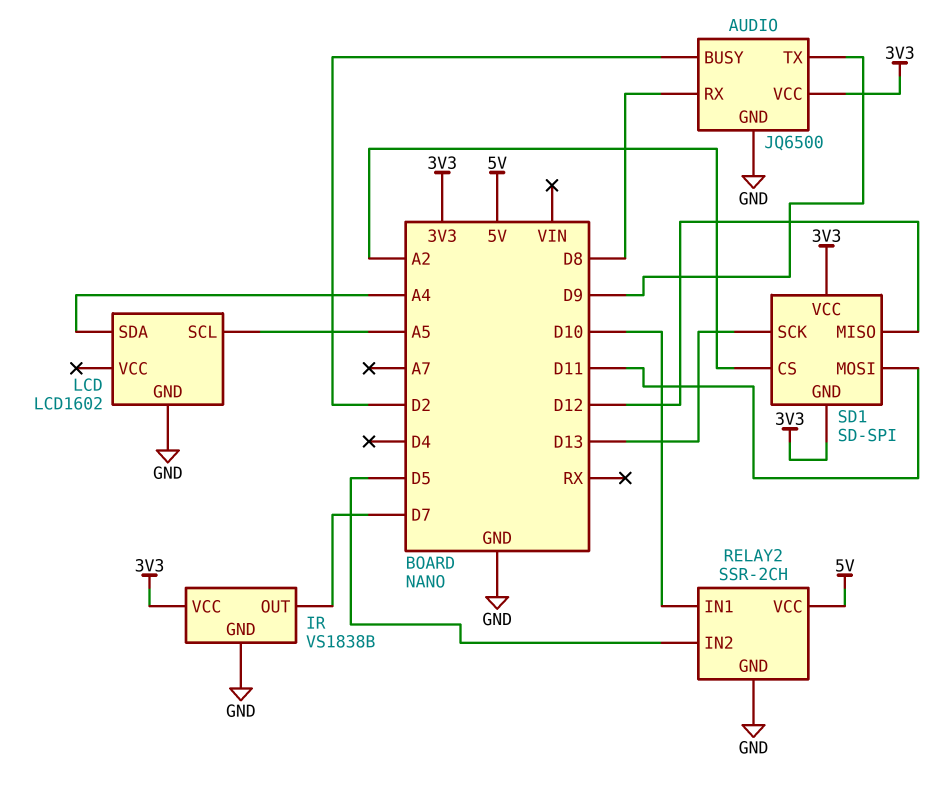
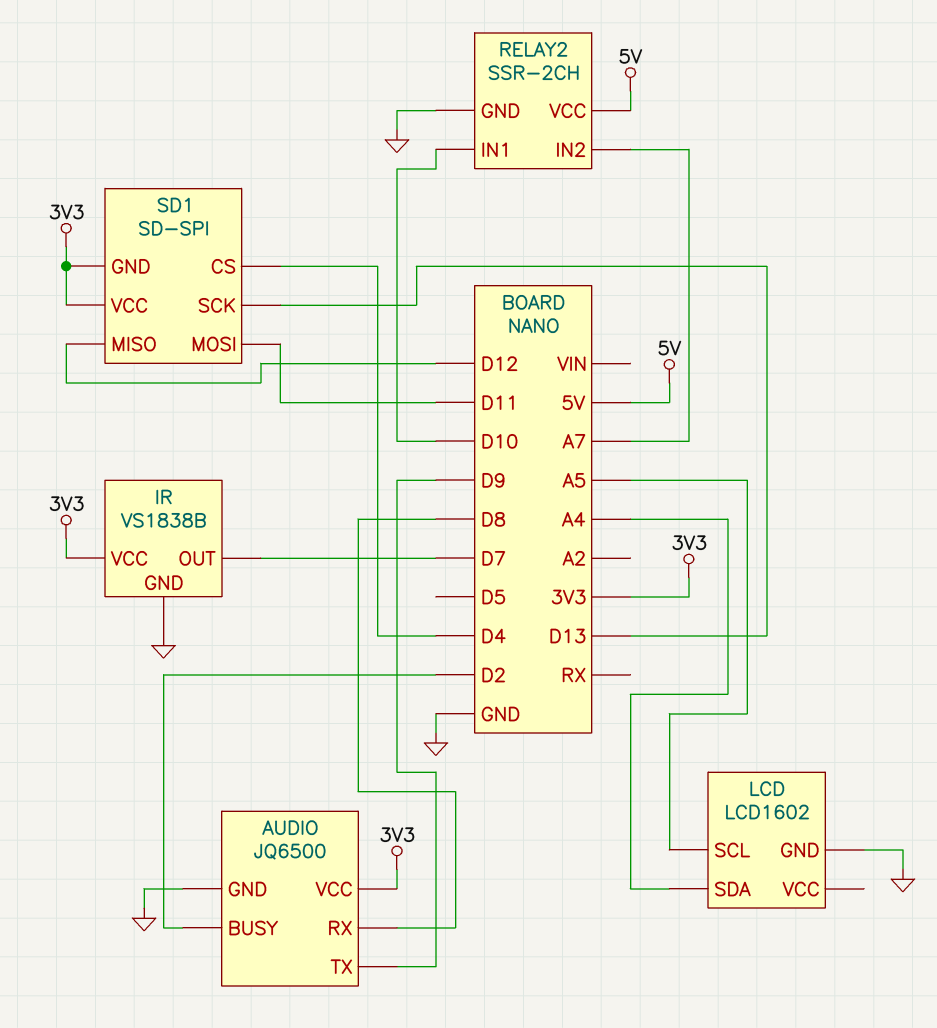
RELAY2 pin IN2: D5 -> A7
SD1 pin CS: A2 -> D4

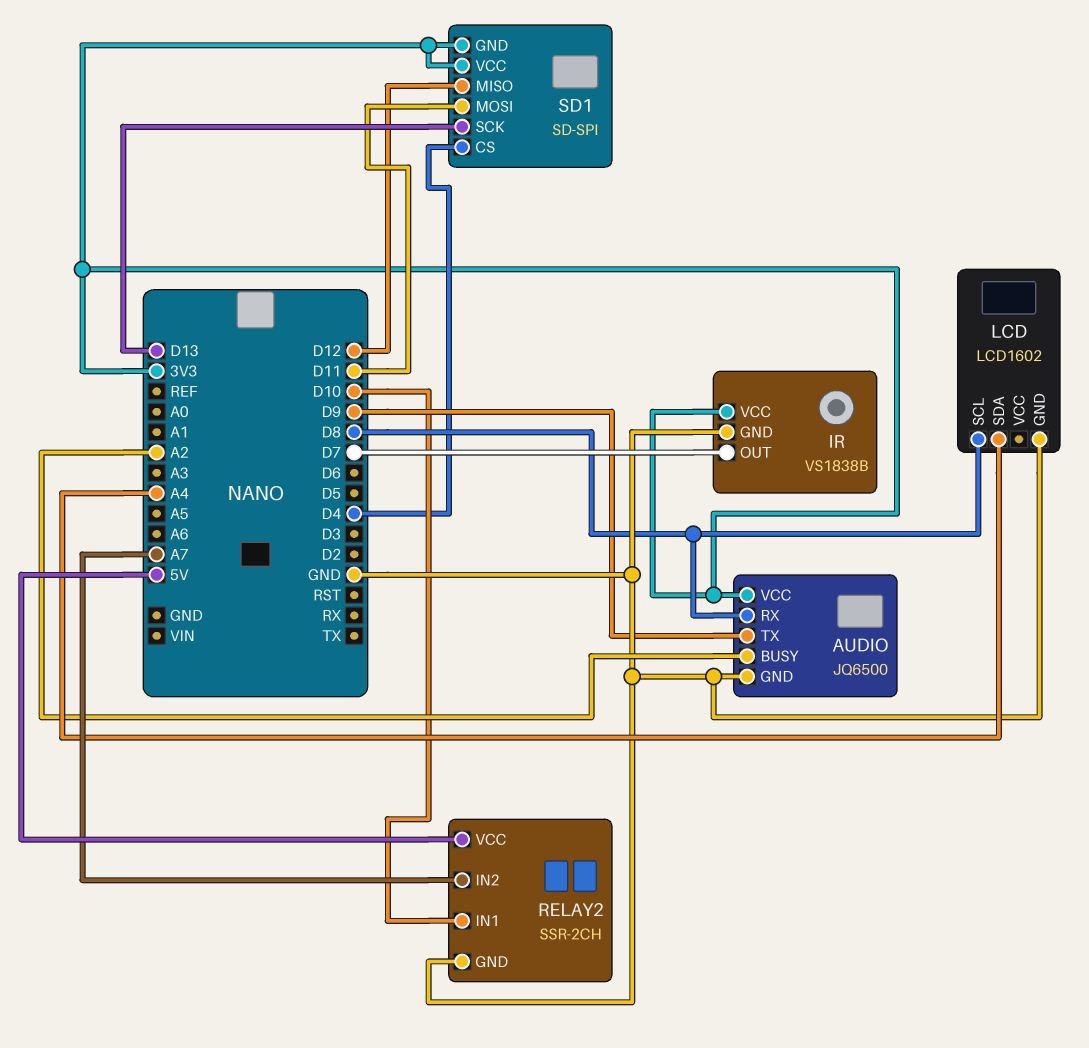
AUDIO pin BUSY: D2 -> A2
LCD pin SCL: A5 -> D8

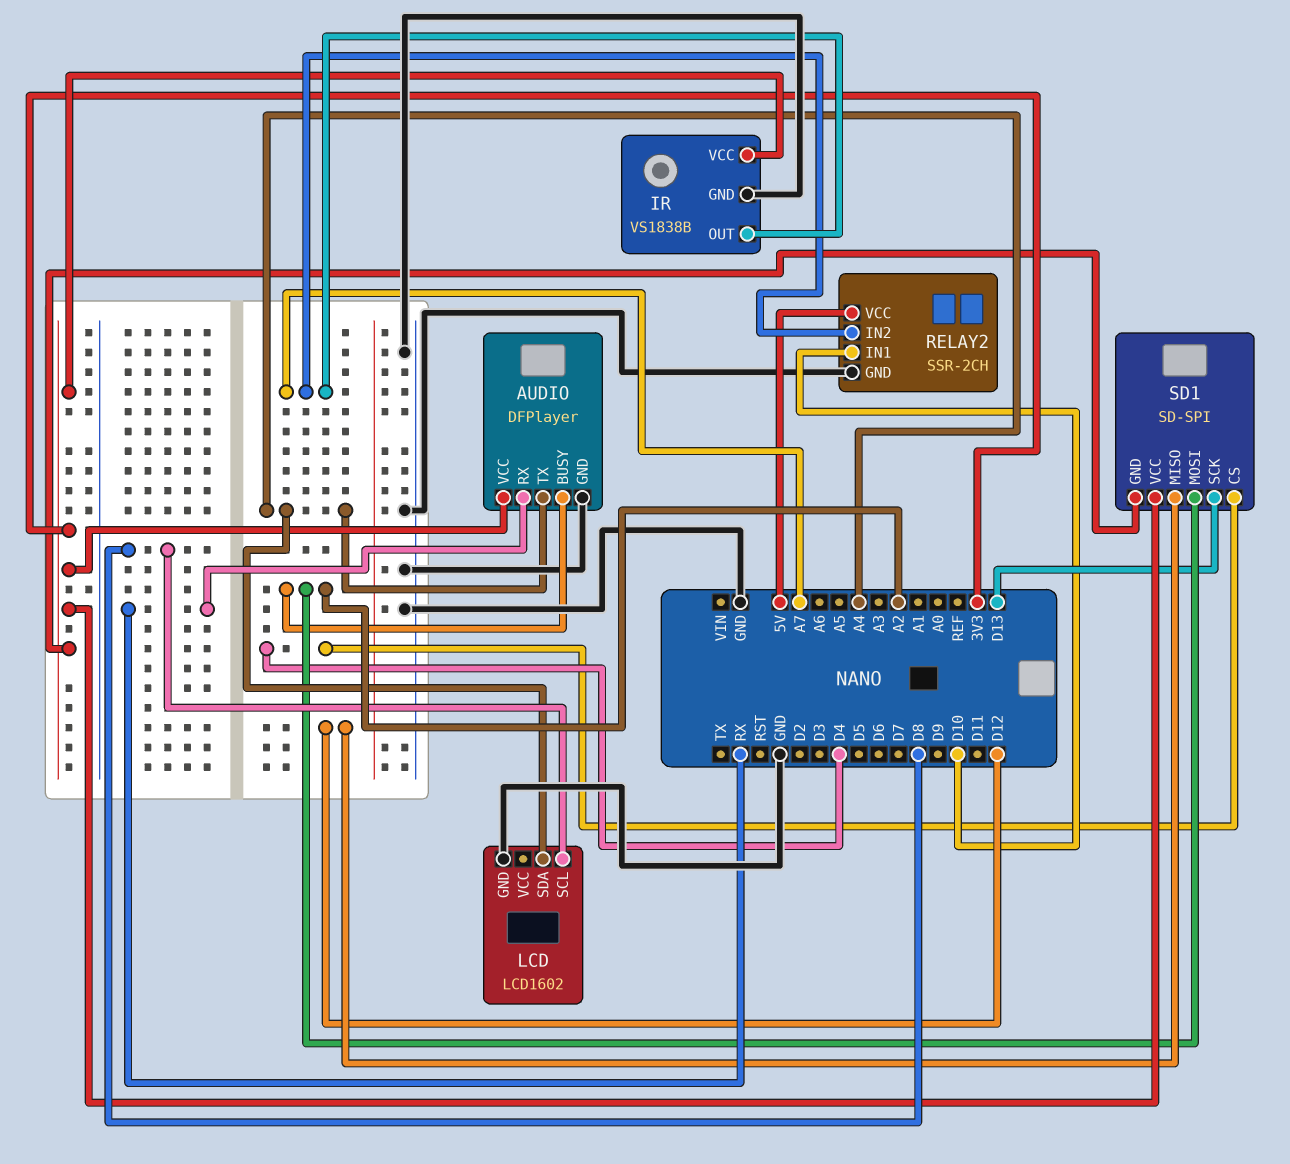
AUDIO: JQ6500 -> DFPlayer
AUDIO pin RX: D8 -> RX
AUDIO pin TX: D9 -> A4
IR pin OUT: D7 -> A7
SD1 pin MOSI: D11 -> A2

